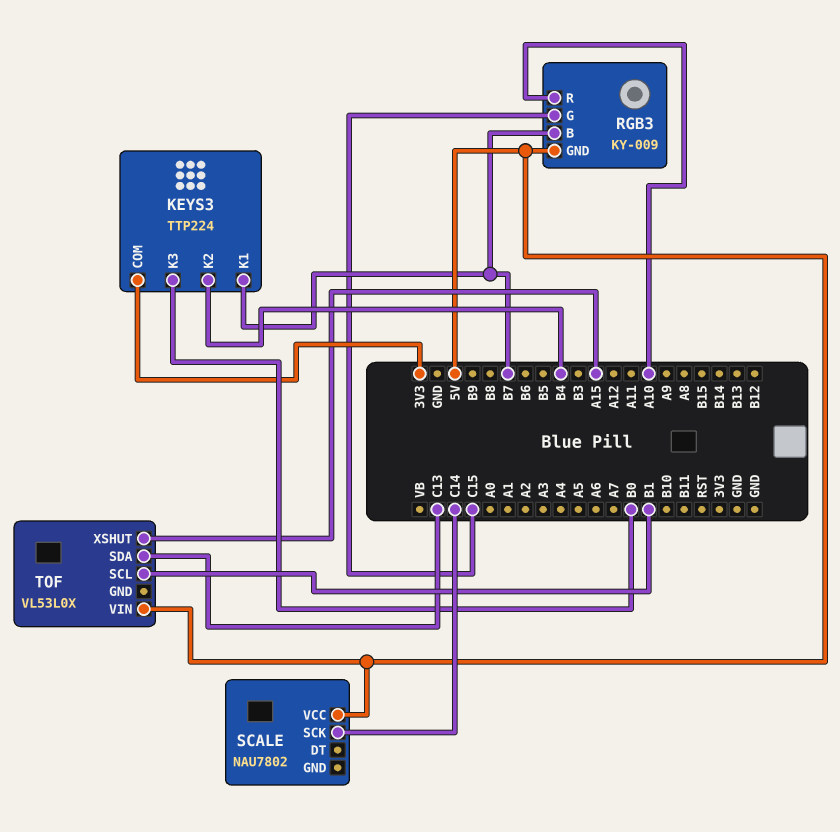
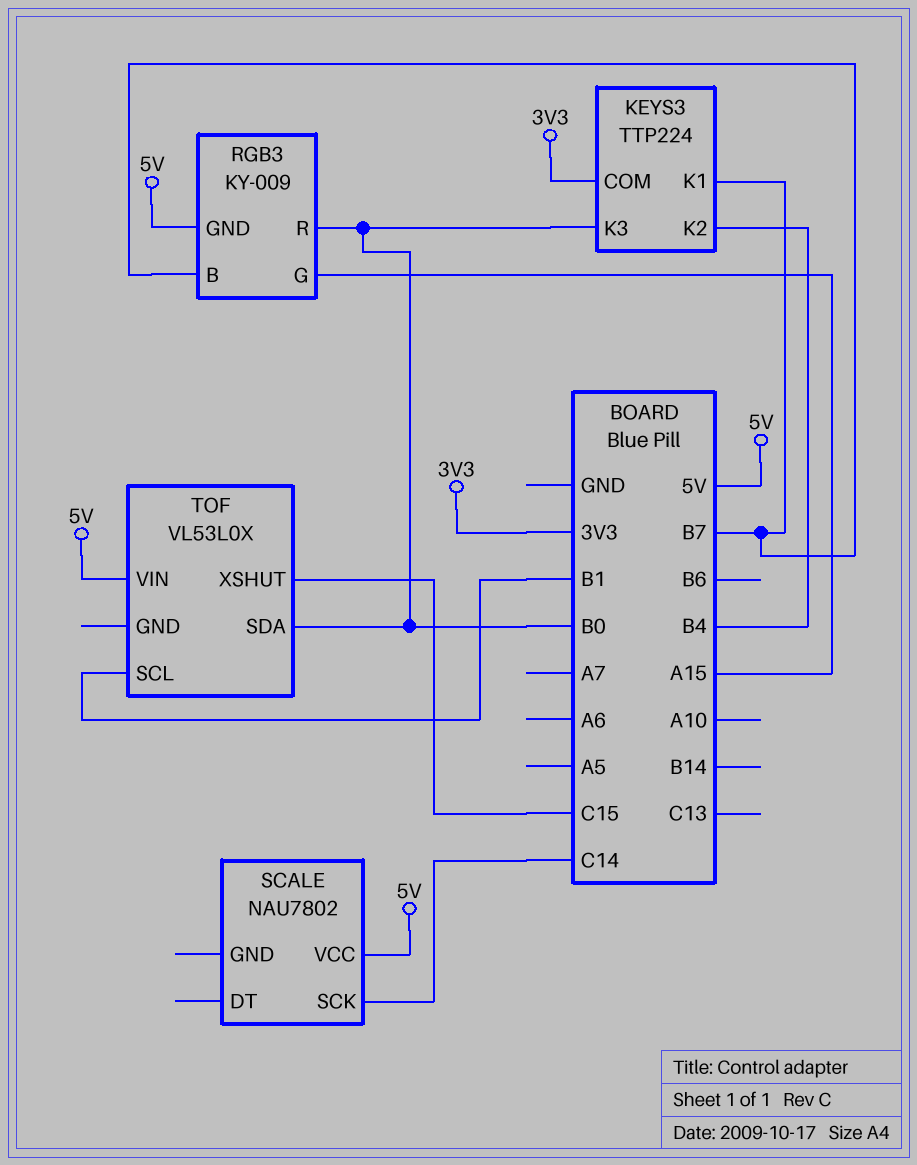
RGB3 pin G: C15 -> A15
RGB3 pin R: A10 -> B0
TOF pin SDA: C13 -> B0
TOF pin XSHUT: A15 -> C15

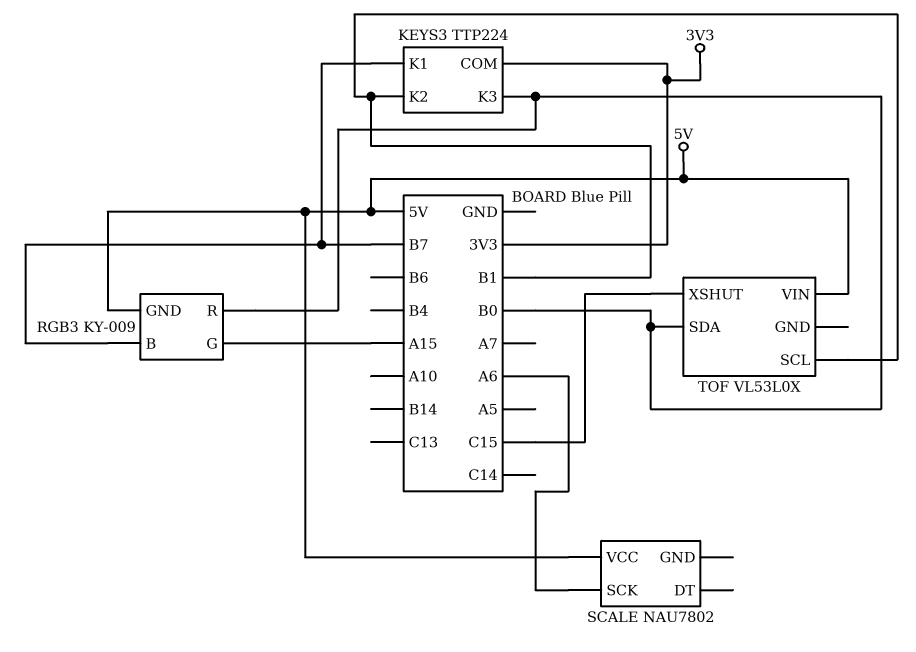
KEYS3 pin K2: B4 -> B1
SCALE pin SCK: C14 -> A6

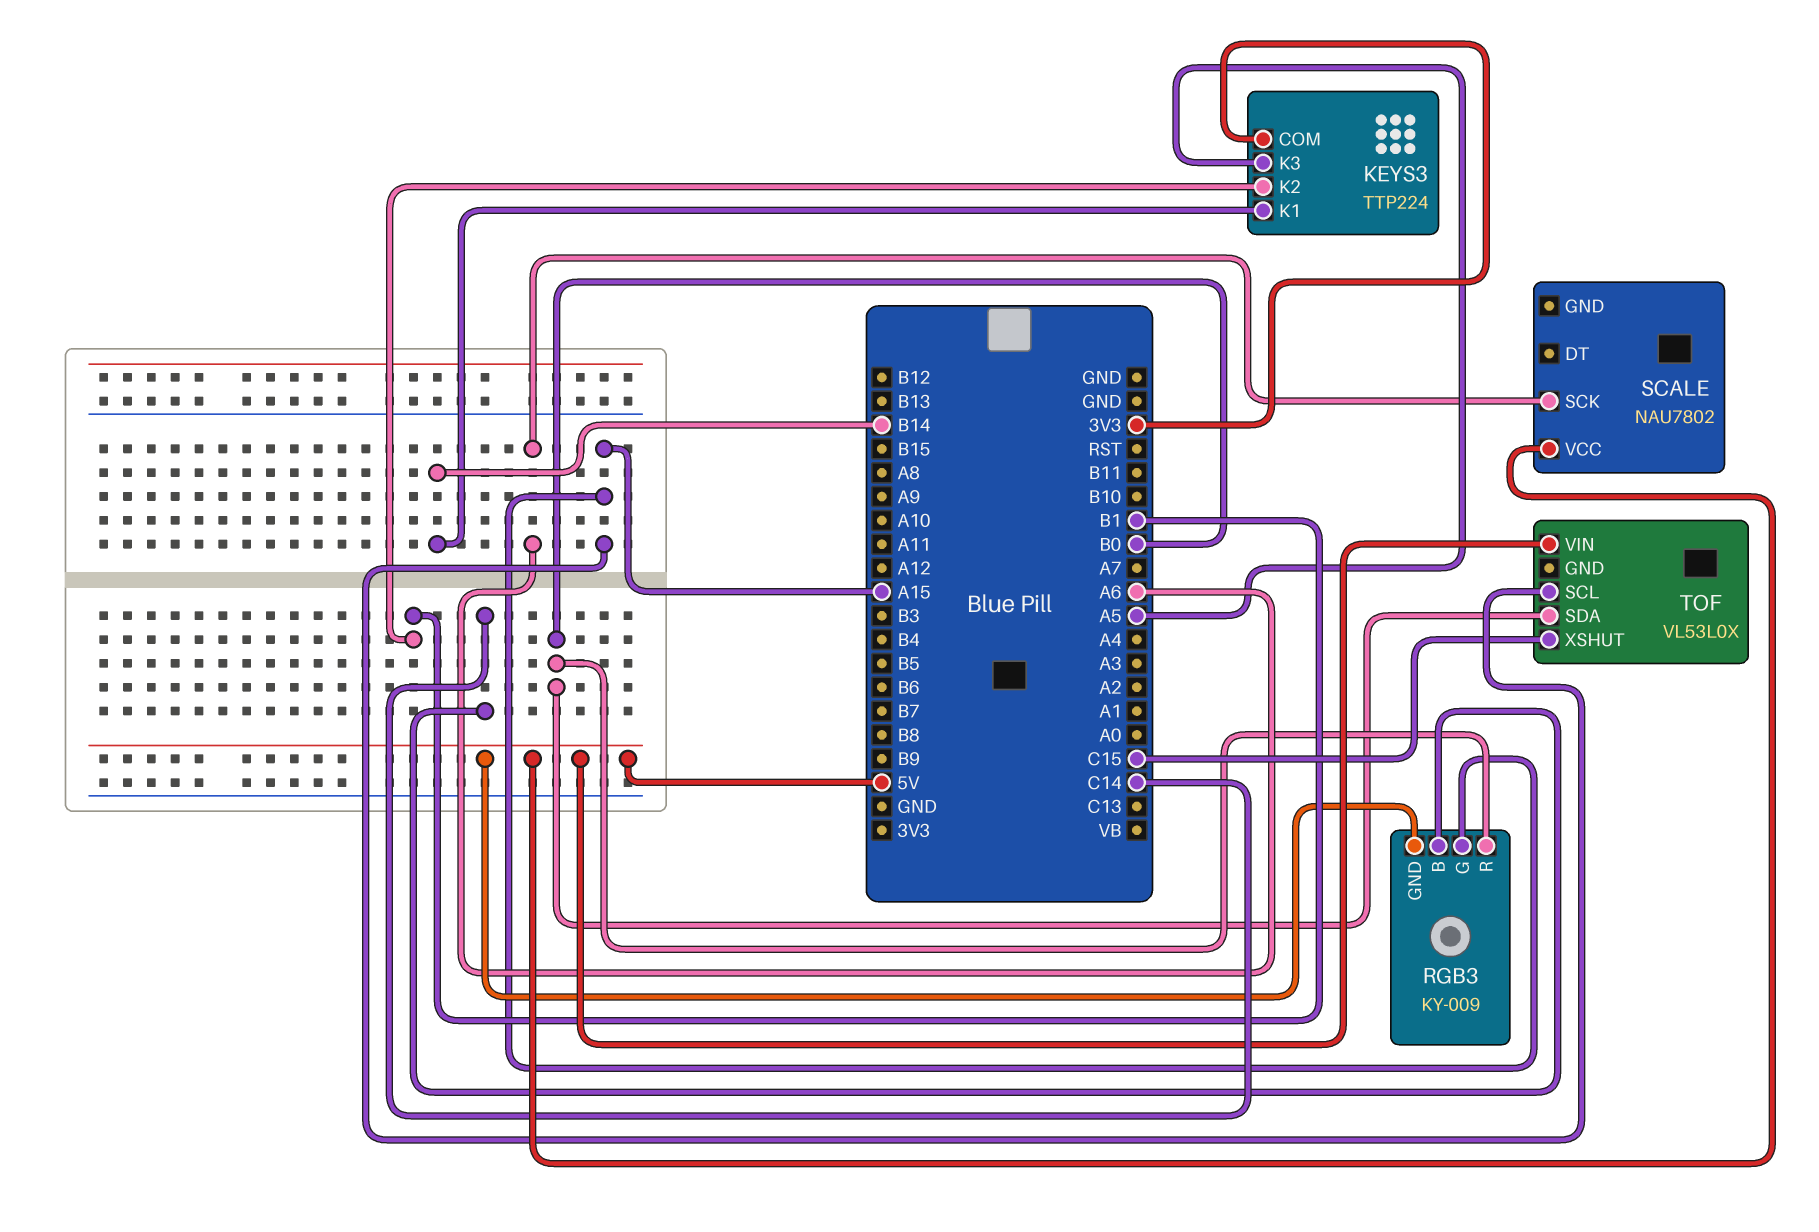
KEYS3 pin K1: B7 -> B14
KEYS3 pin K3: B0 -> A5
RGB3 pin B: B7 -> C14
TOF pin SCL: B1 -> A15

